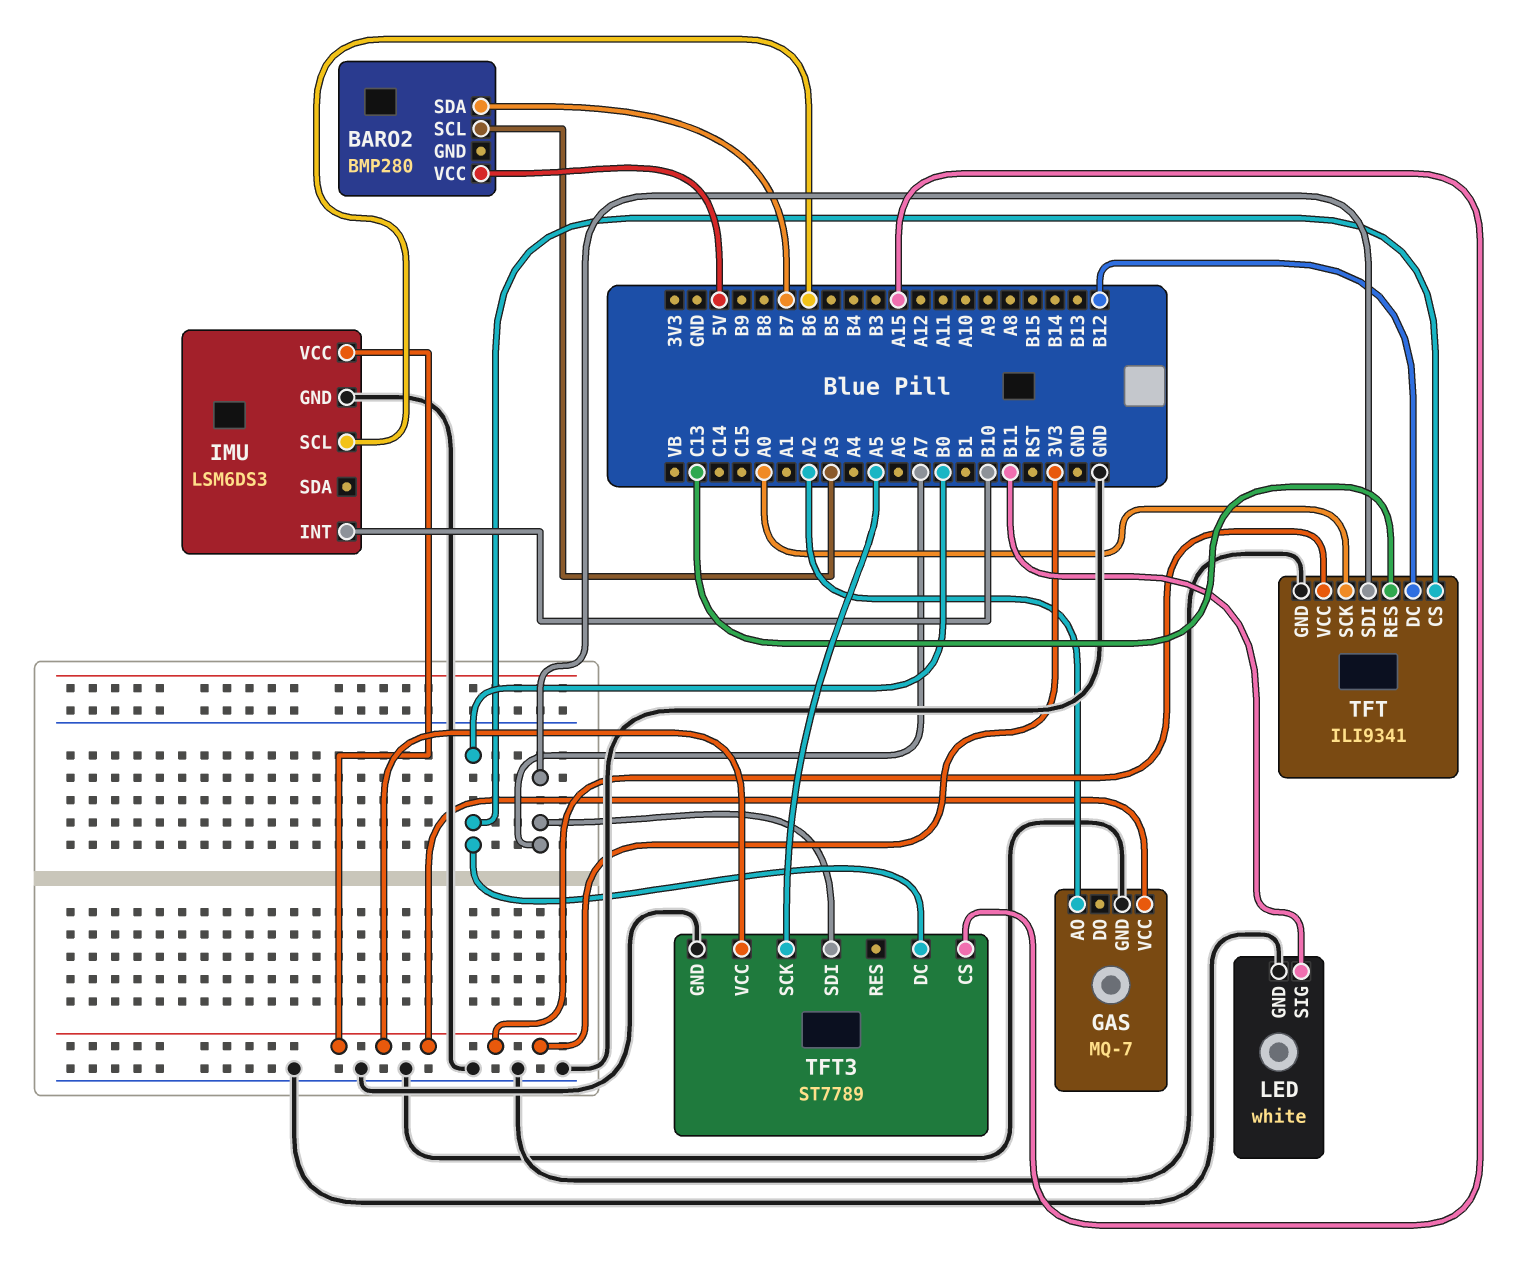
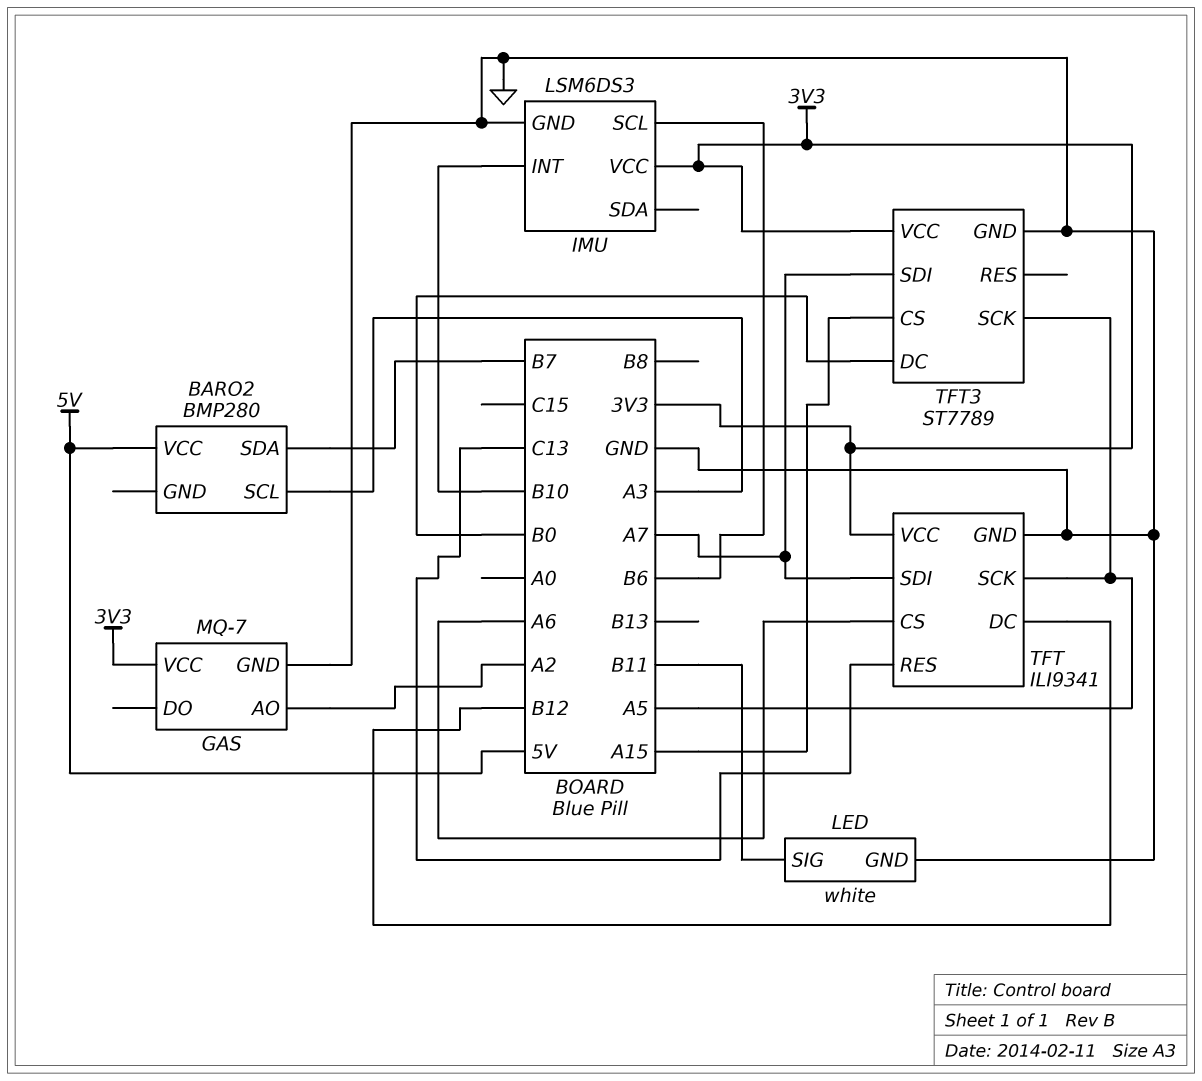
TFT pin CS: B0 -> A6
TFT pin SCK: A0 -> A5

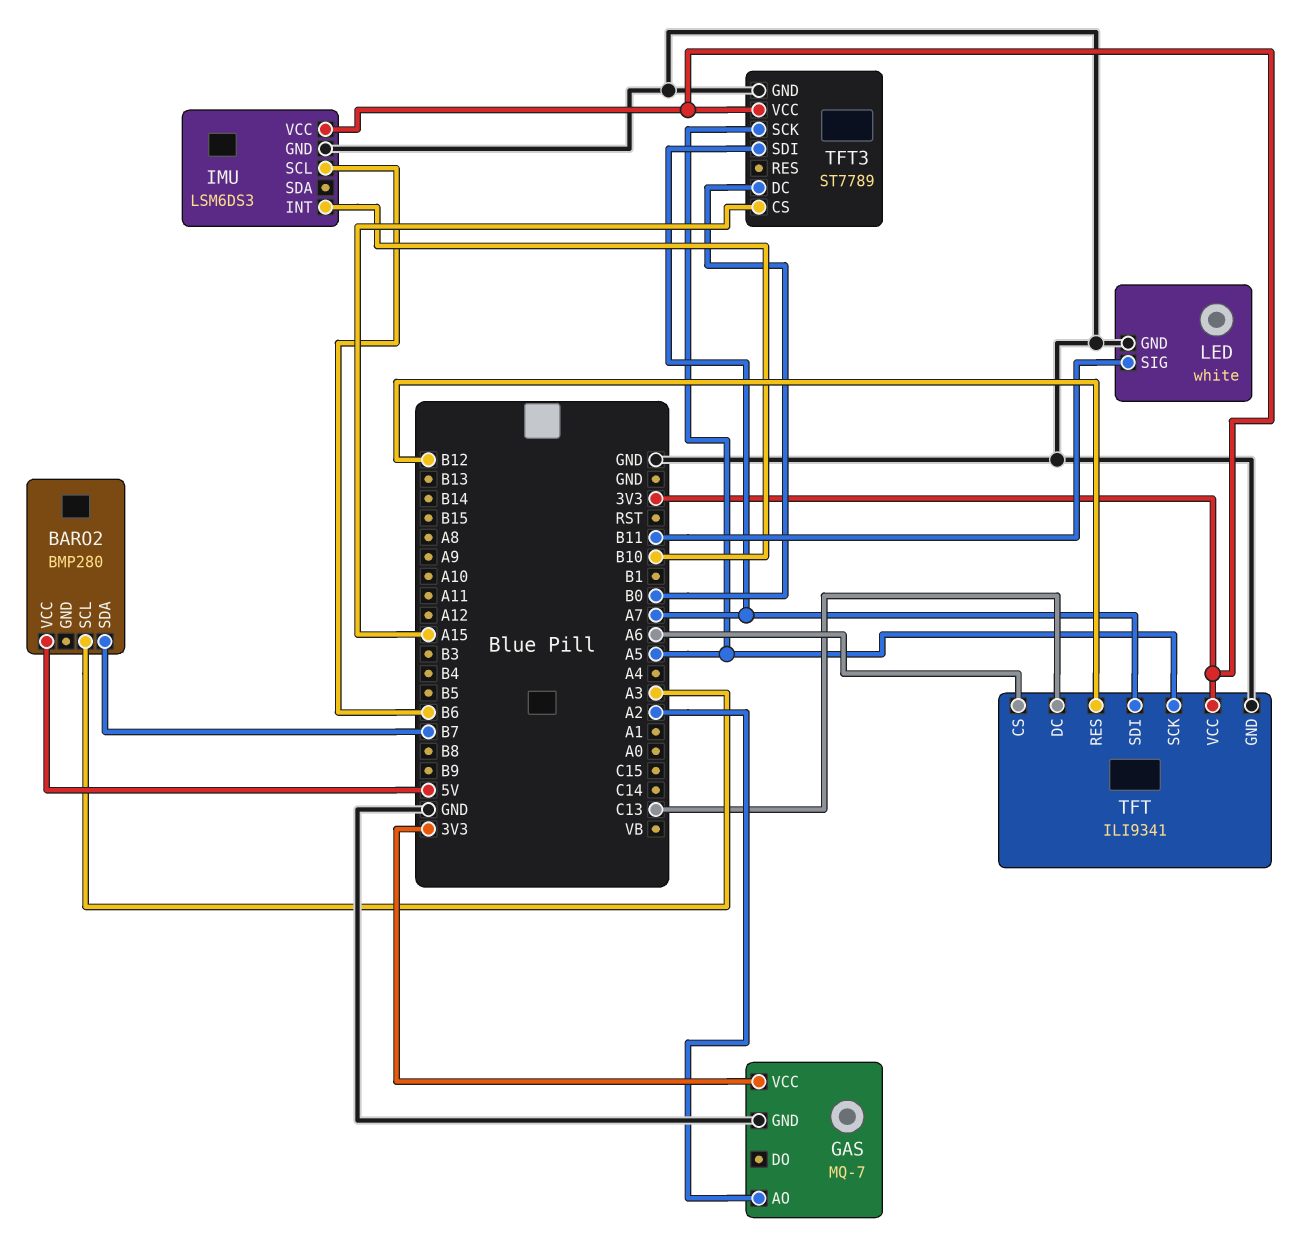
TFT pin DC: B12 -> C13
TFT pin RES: C13 -> B12

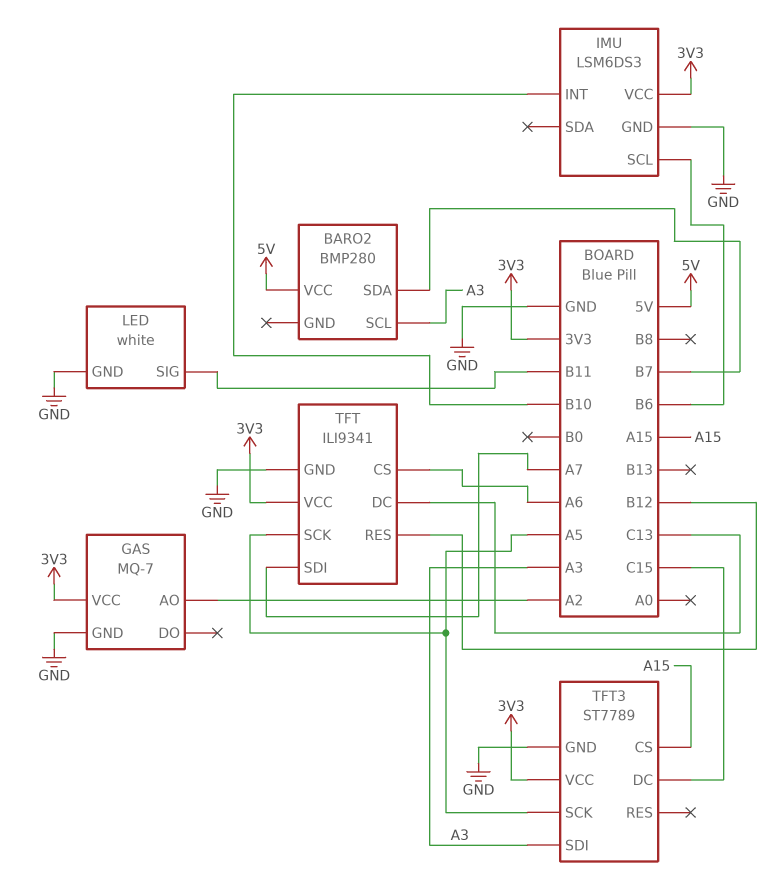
TFT3 pin DC: B0 -> C15
TFT3 pin SDI: A7 -> A3

